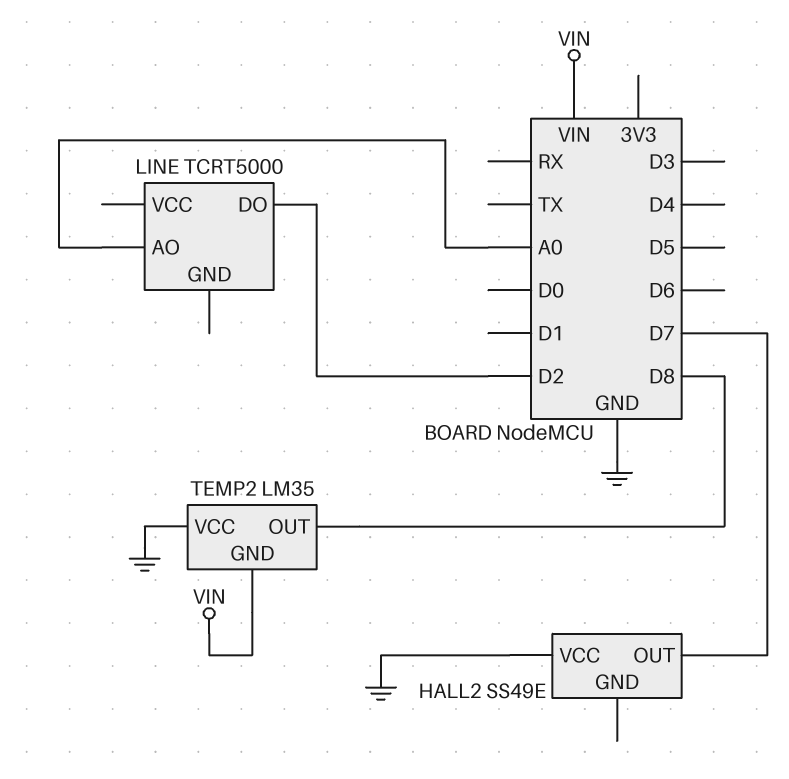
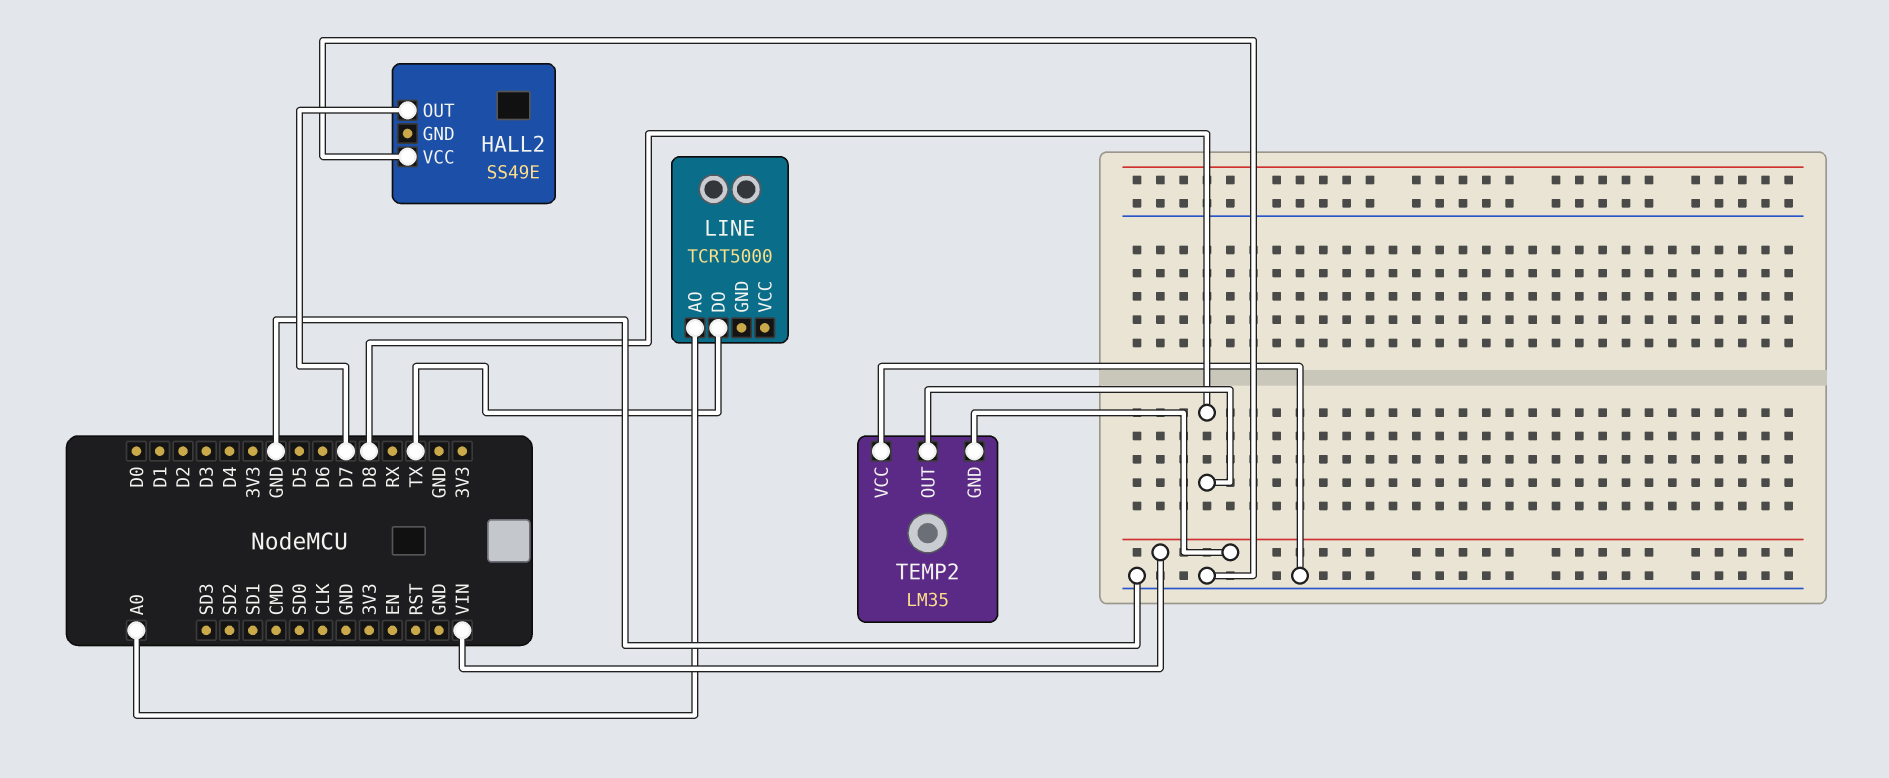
LINE pin DO: D2 -> TX

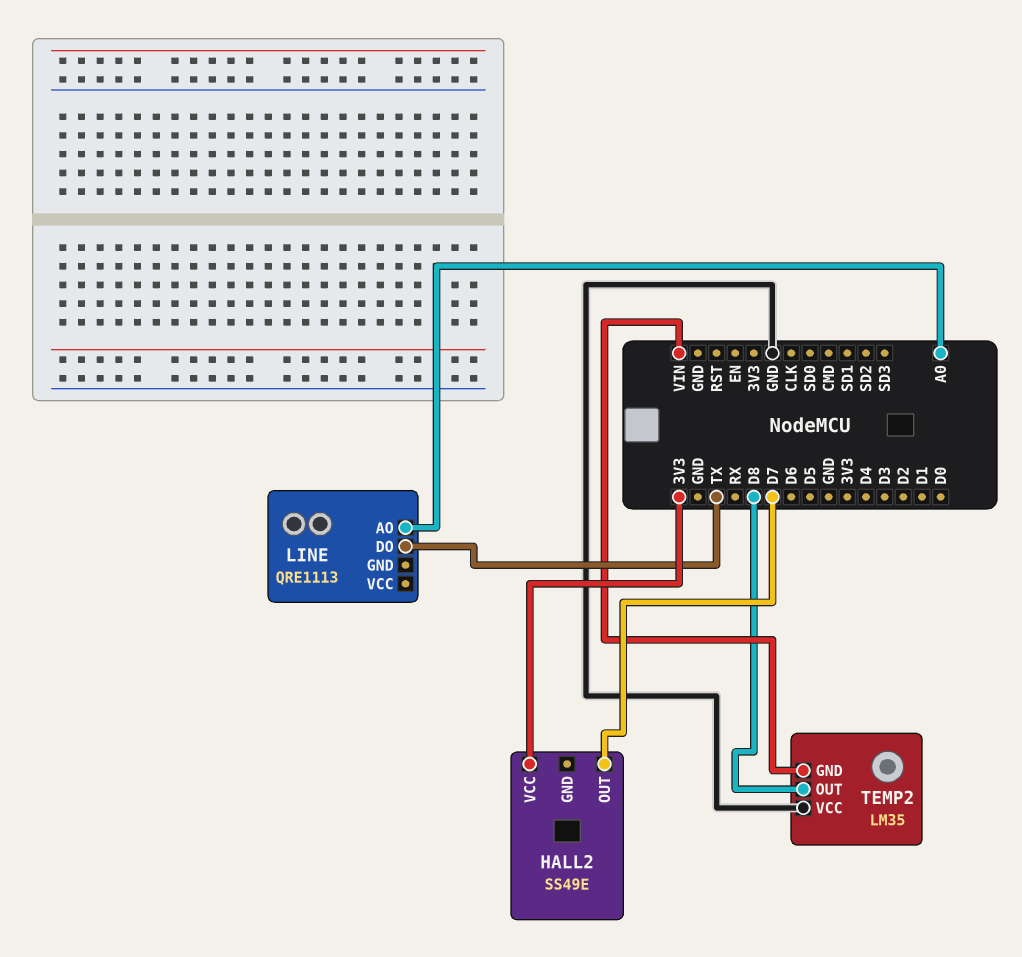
HALL2 pin VCC: GND -> 3V3
LINE: TCRT5000 -> QRE1113

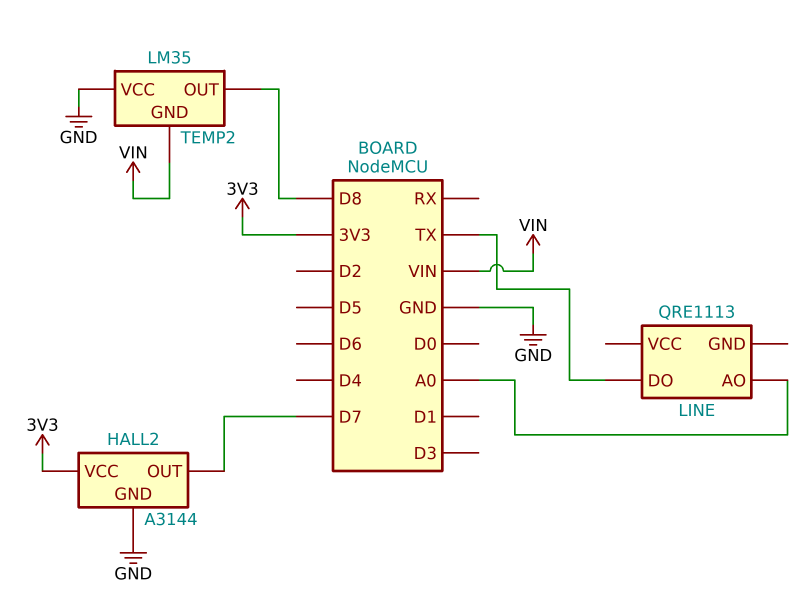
HALL2: SS49E -> A3144
HALL2 pin GND: none -> GND

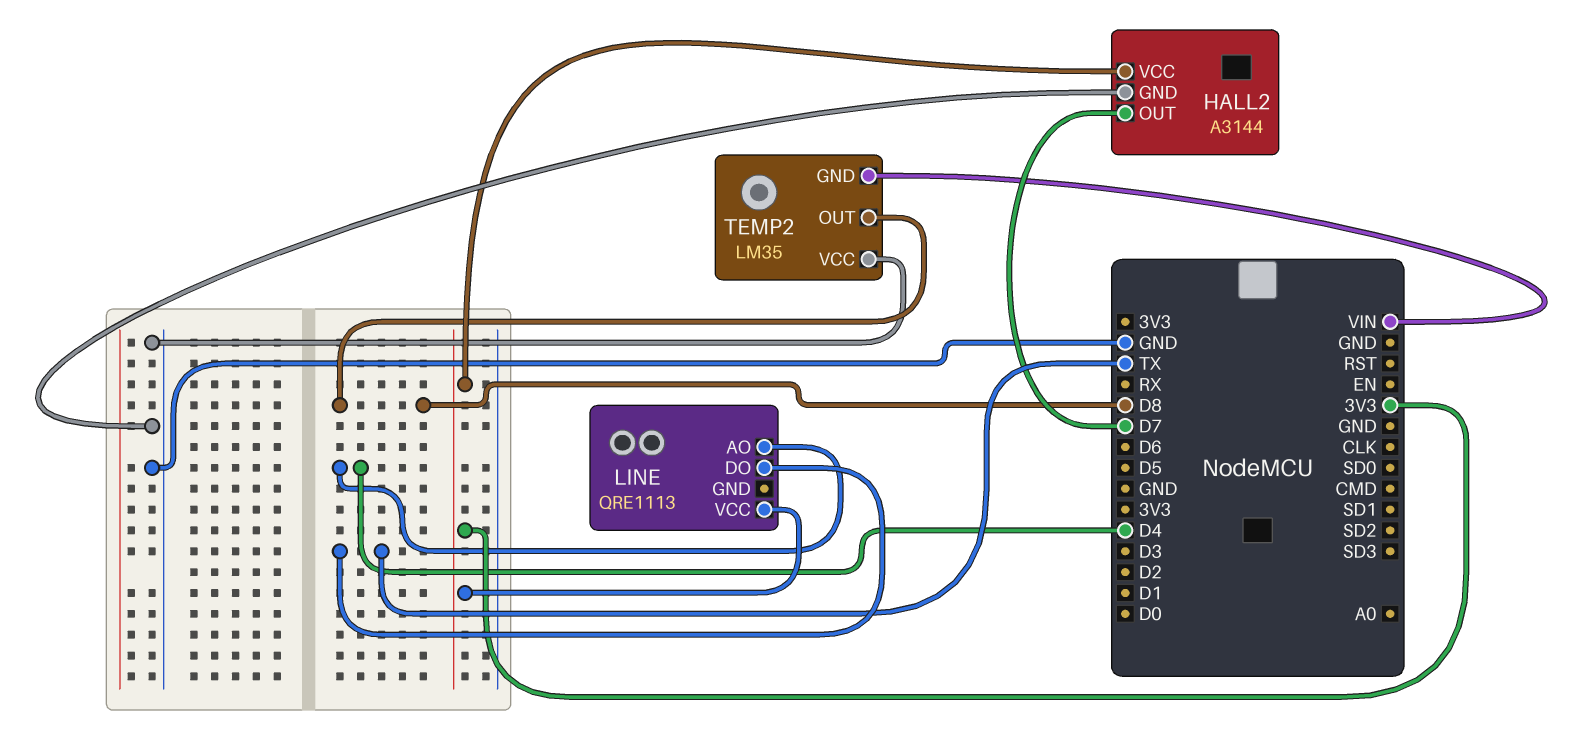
LINE pin AO: A0 -> D4
LINE pin VCC: none -> 3V3

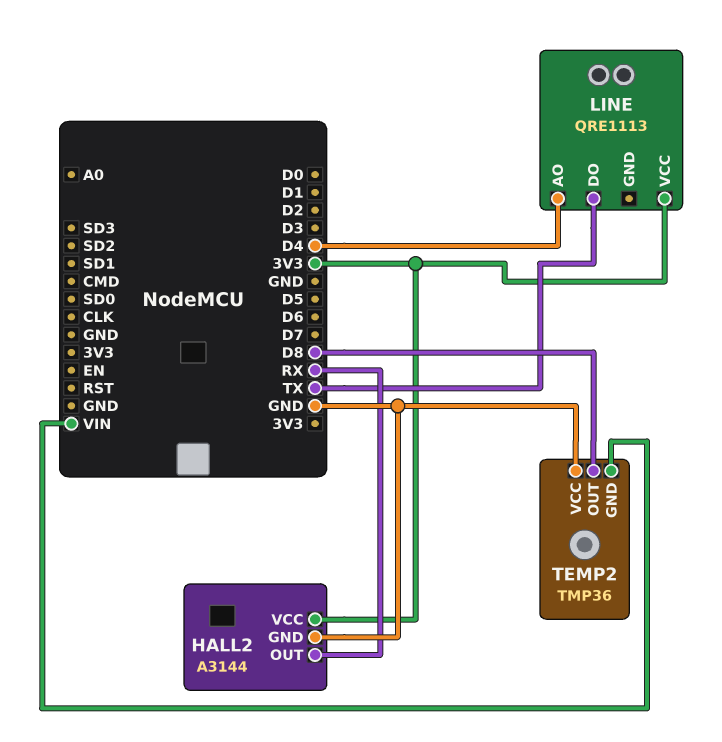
HALL2 pin OUT: D7 -> RX
TEMP2: LM35 -> TMP36

